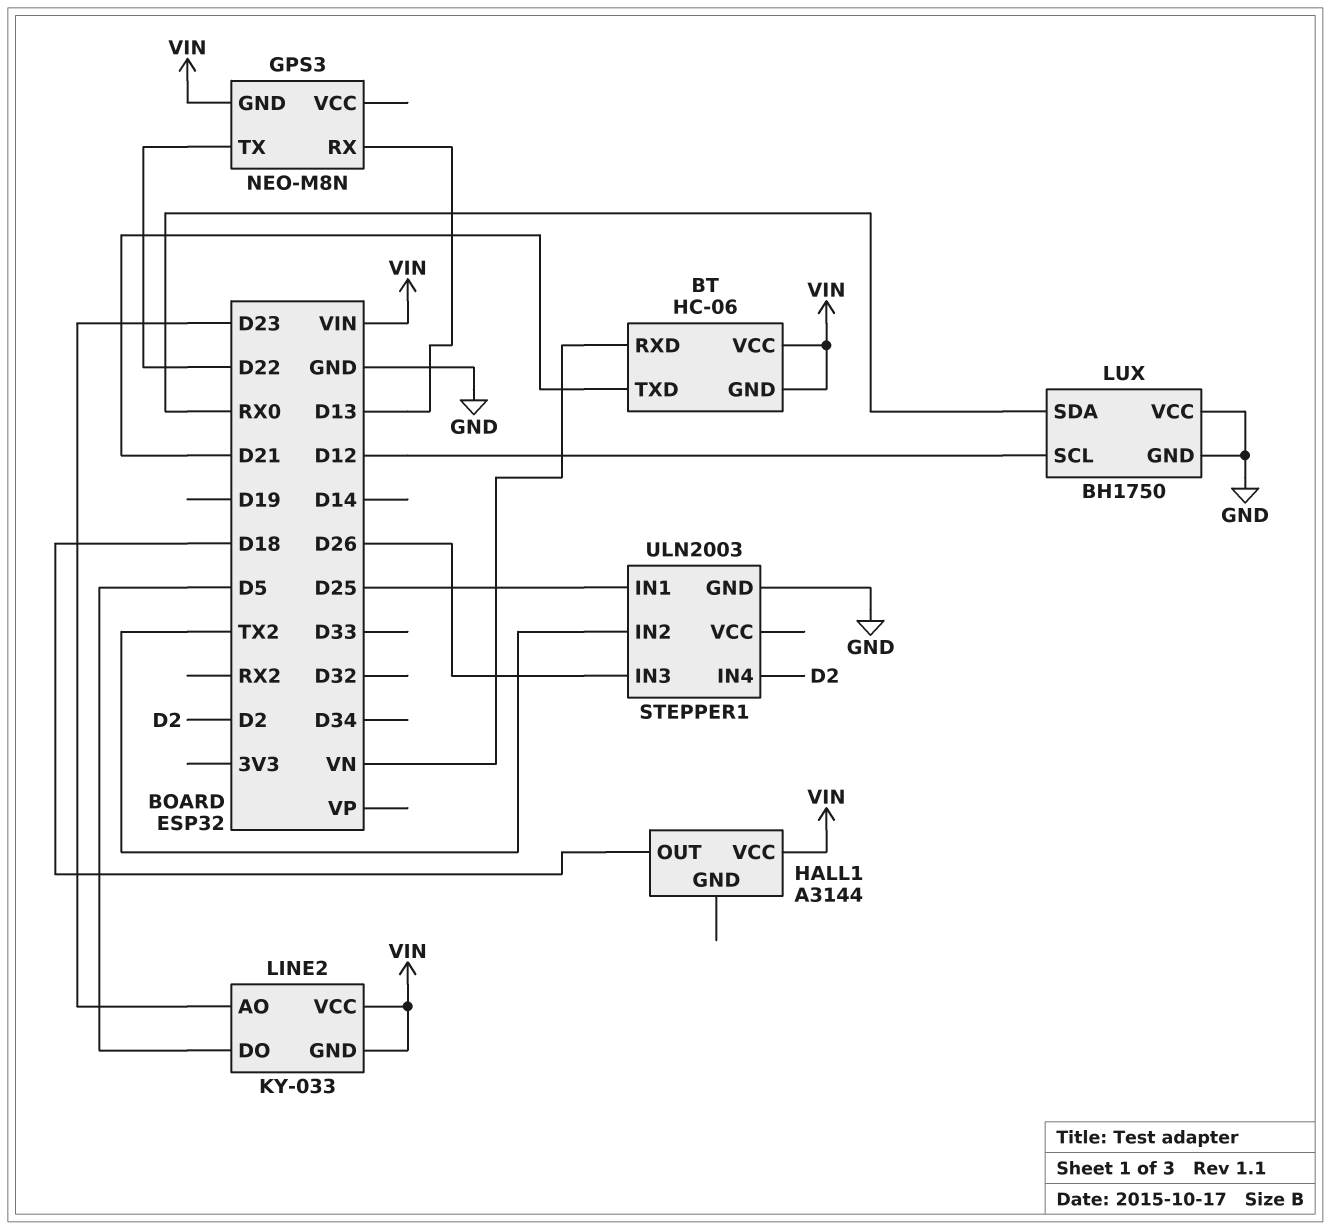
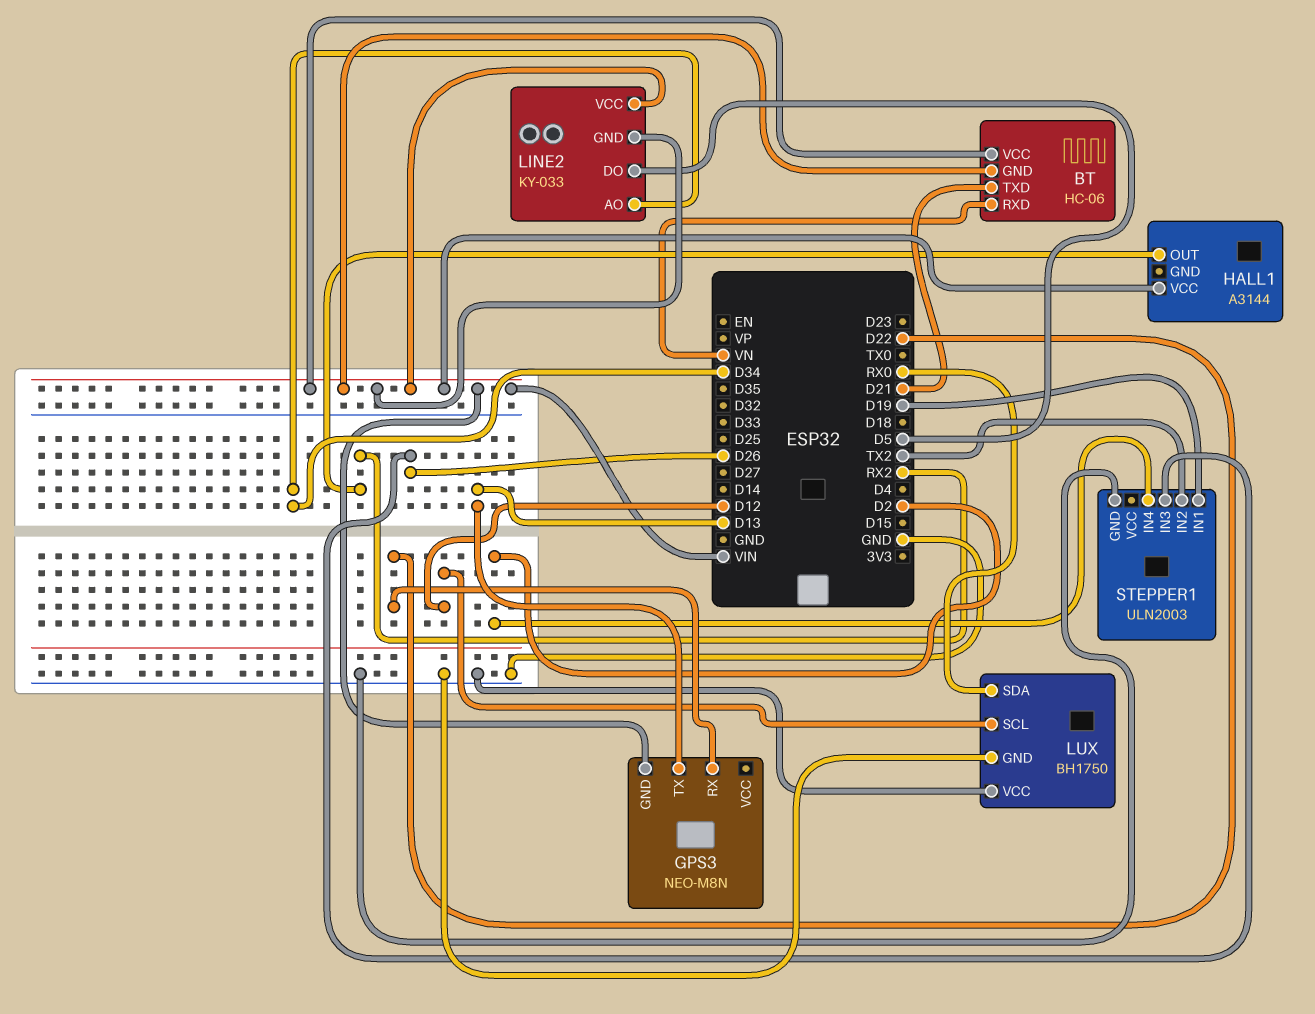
GPS3 pin RX: D13 -> D22
GPS3 pin TX: D22 -> D13
HALL1 pin OUT: D18 -> RX2
LINE2 pin AO: D23 -> D34
STEPPER1 pin IN1: D25 -> D19

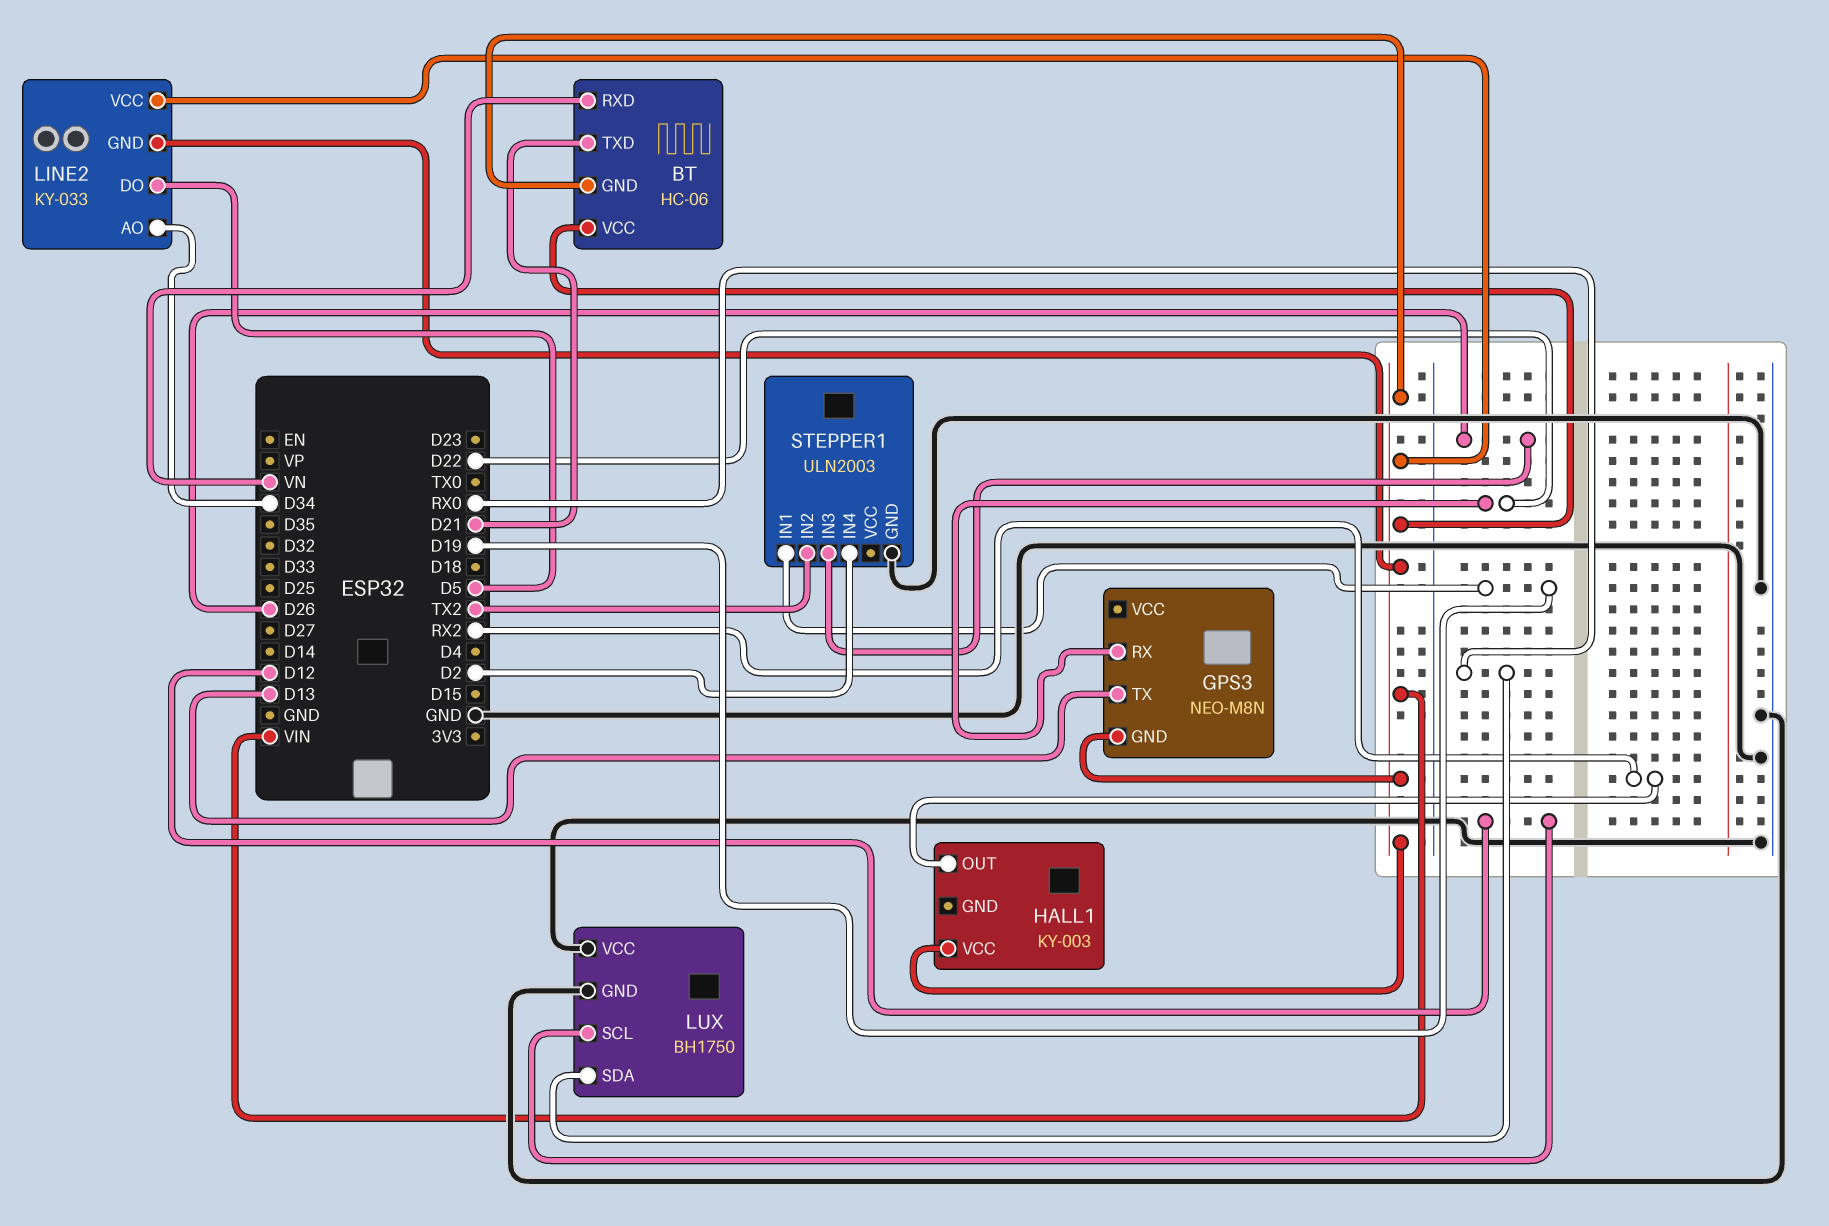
HALL1: A3144 -> KY-003

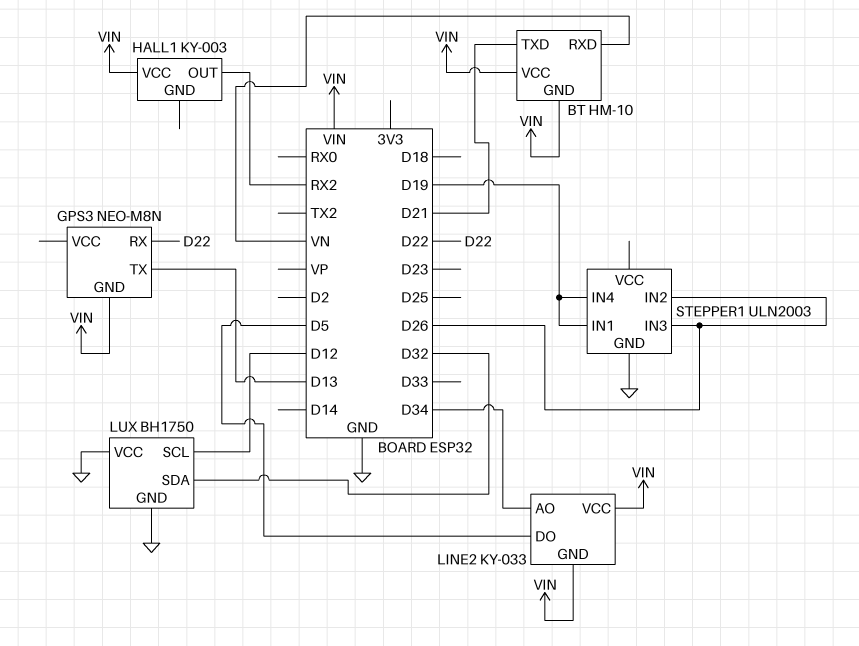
BT: HC-06 -> HM-10
LUX pin SDA: RX0 -> D32
STEPPER1 pin IN2: TX2 -> D26
STEPPER1 pin IN4: D2 -> D19

